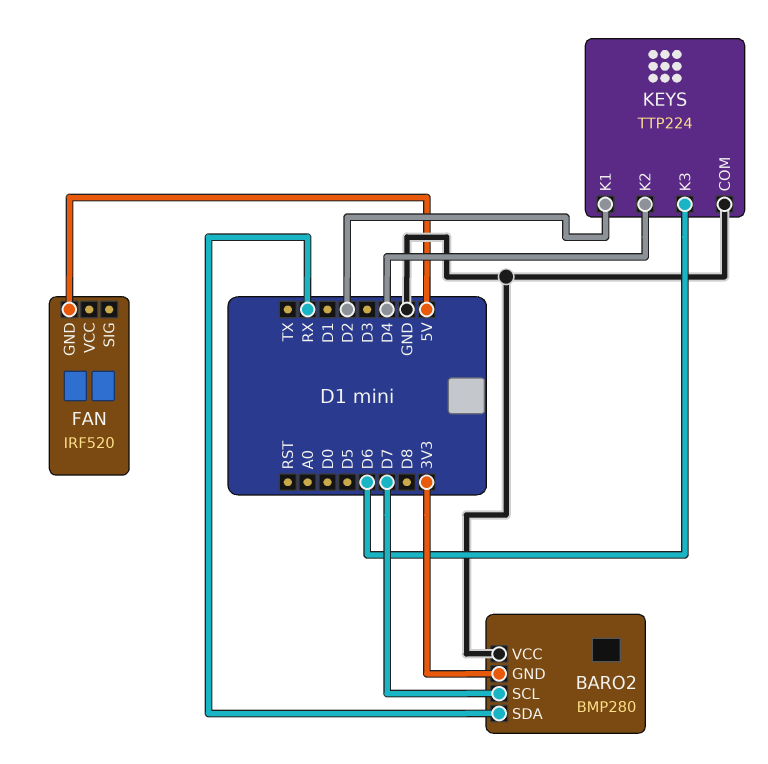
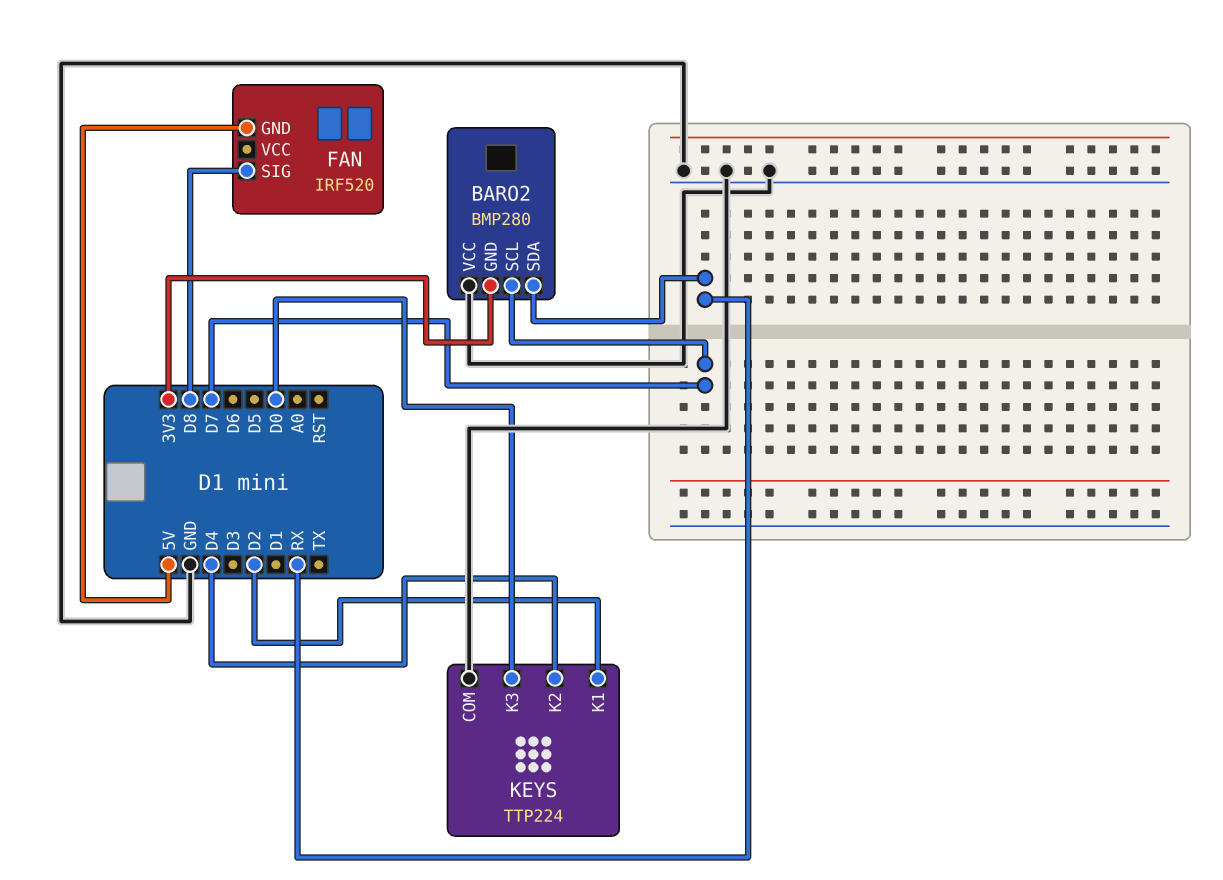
FAN pin SIG: none -> D8
KEYS pin K3: D6 -> D0

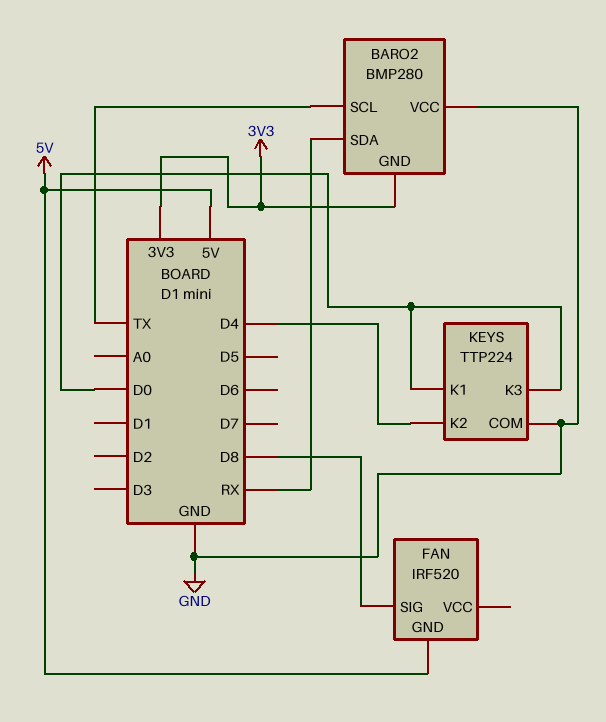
BARO2 pin SCL: D7 -> TX
KEYS pin K1: D2 -> D0

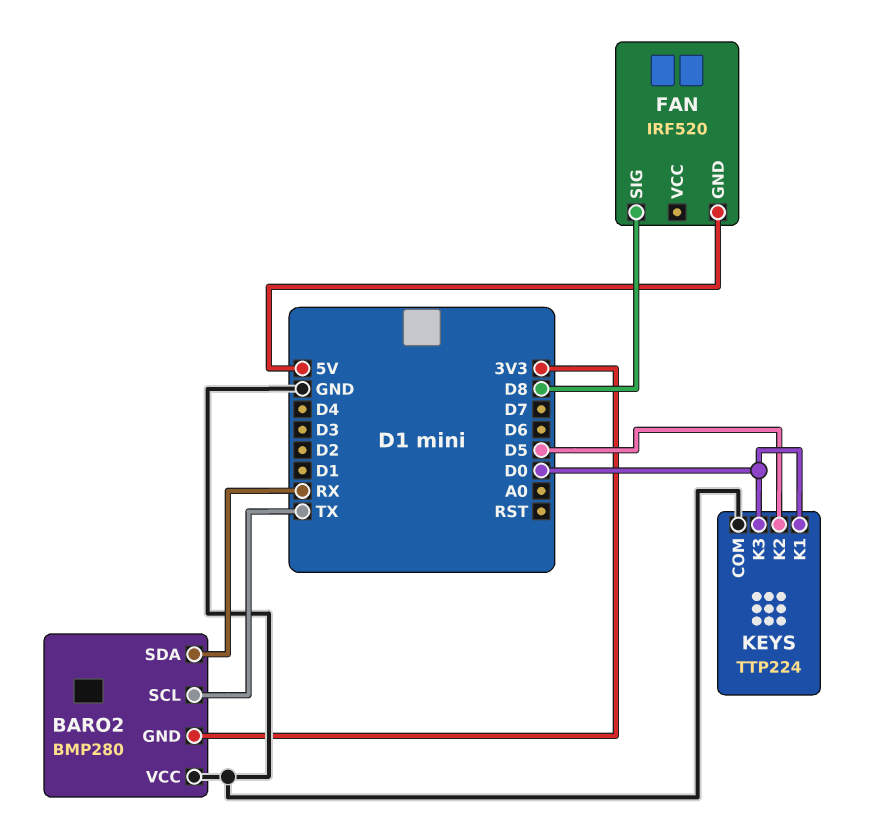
KEYS pin K2: D4 -> D5

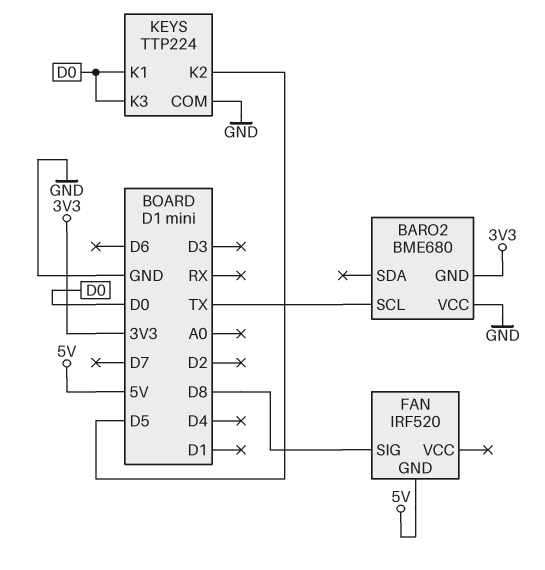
BARO2: BMP280 -> BME680
BARO2 pin SDA: RX -> none

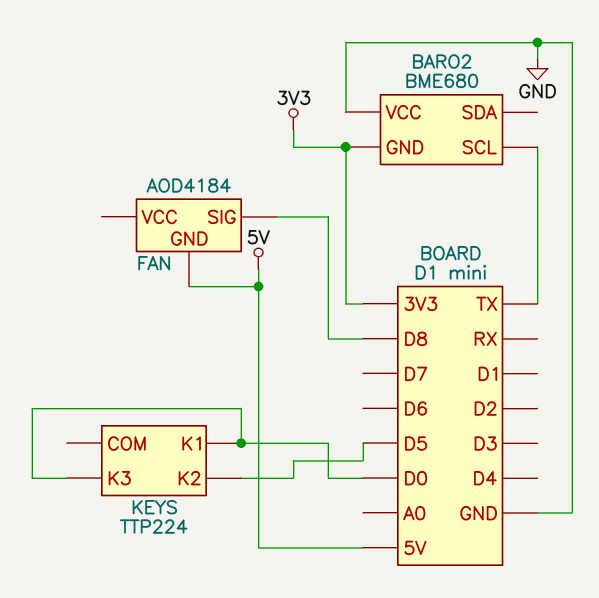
FAN: IRF520 -> AOD4184
KEYS pin COM: GND -> none

